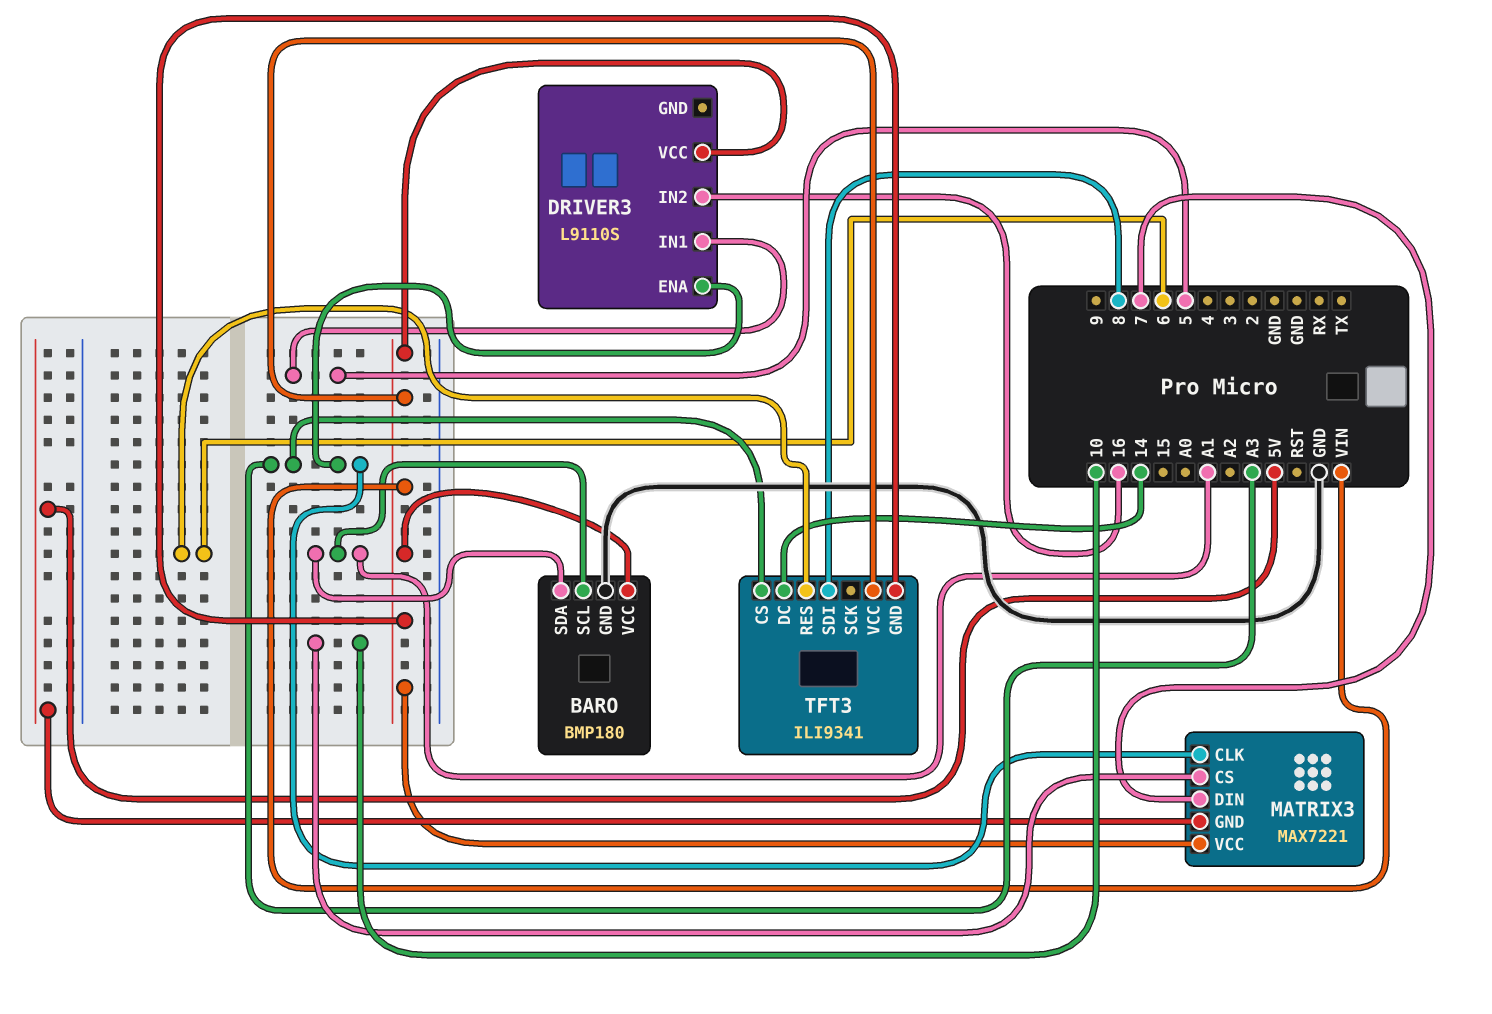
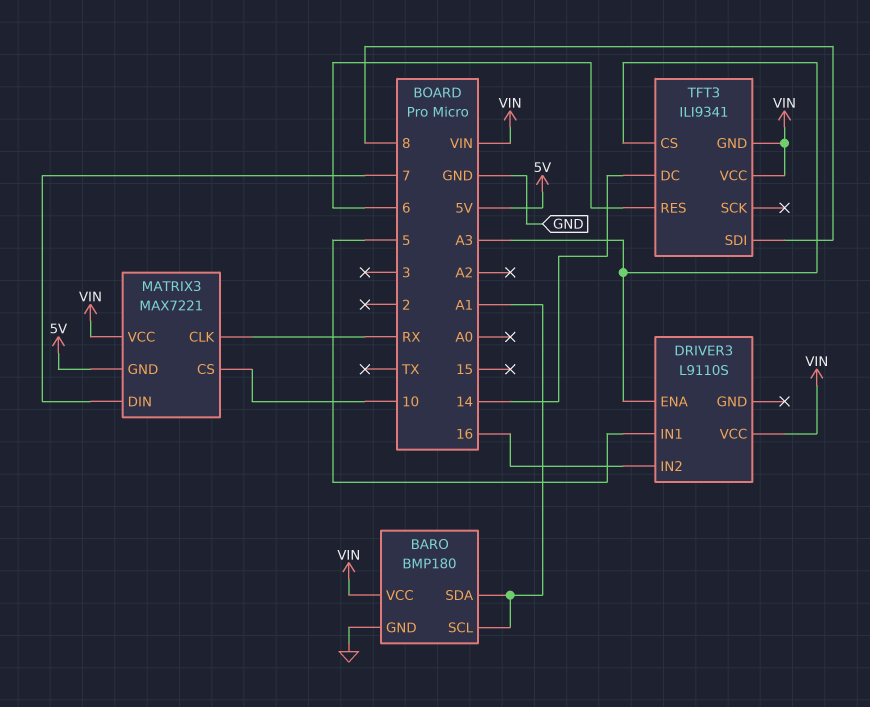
MATRIX3 pin CLK: A3 -> RX

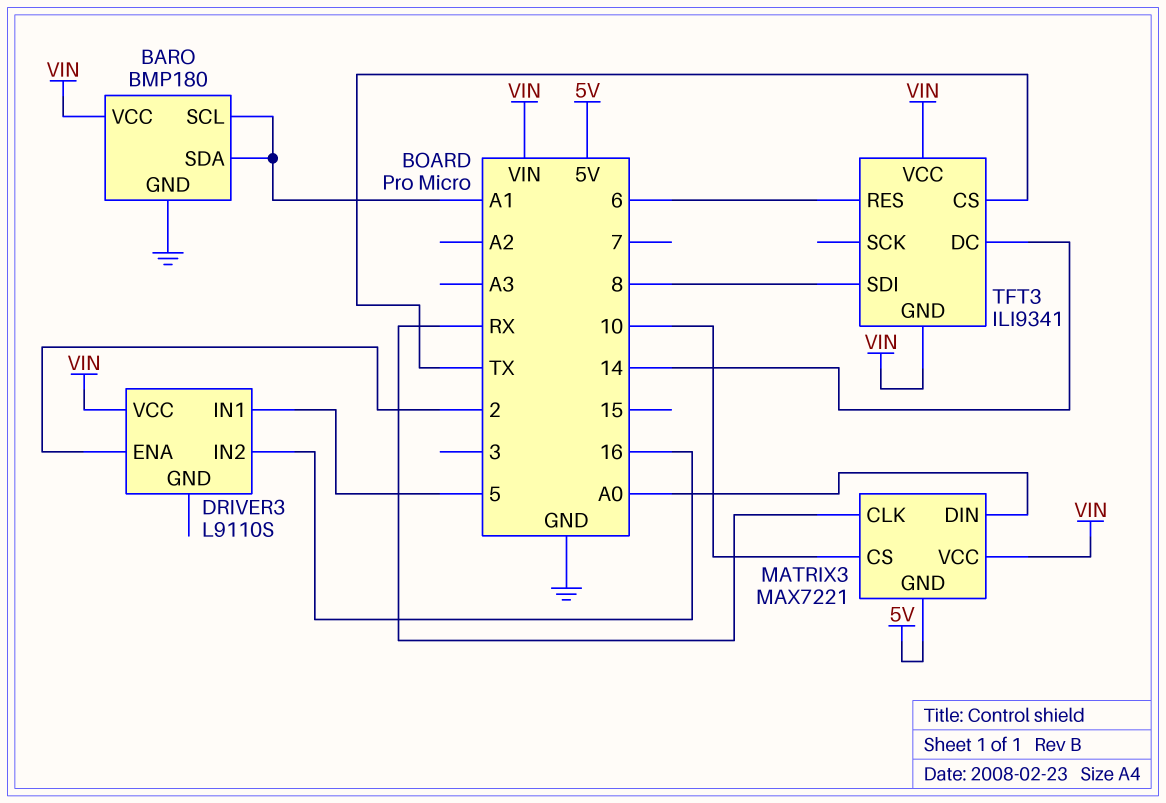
DRIVER3 pin ENA: A3 -> 2
MATRIX3 pin DIN: 7 -> A0
TFT3 pin CS: A3 -> TX

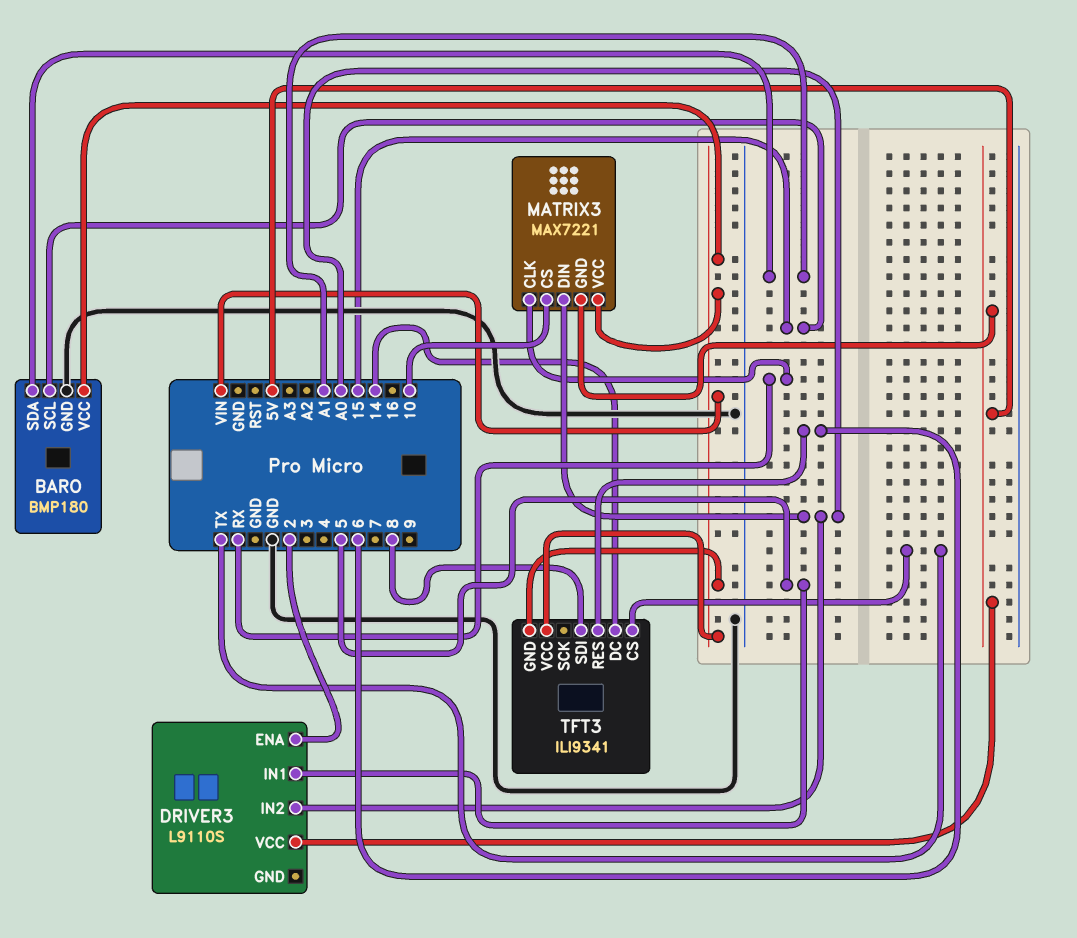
BARO pin SCL: A1 -> 15
DRIVER3 pin IN2: 16 -> A0
DRIVER3 pin VCC: VIN -> 5V

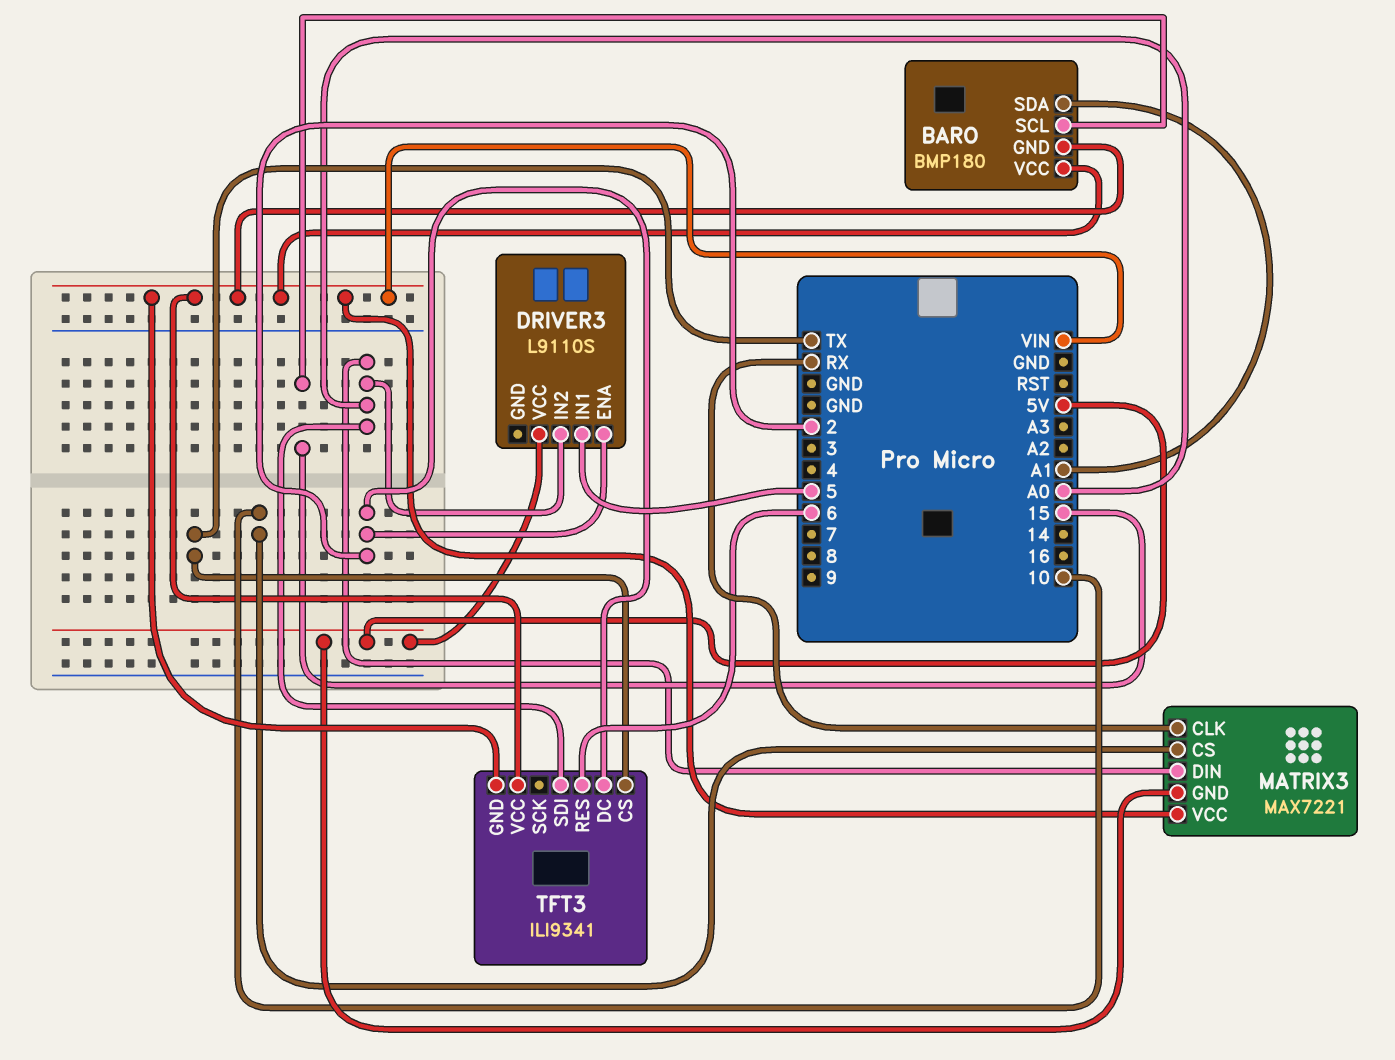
BARO pin GND: GND -> VIN
TFT3 pin DC: 14 -> 2
TFT3 pin SDI: 8 -> A0

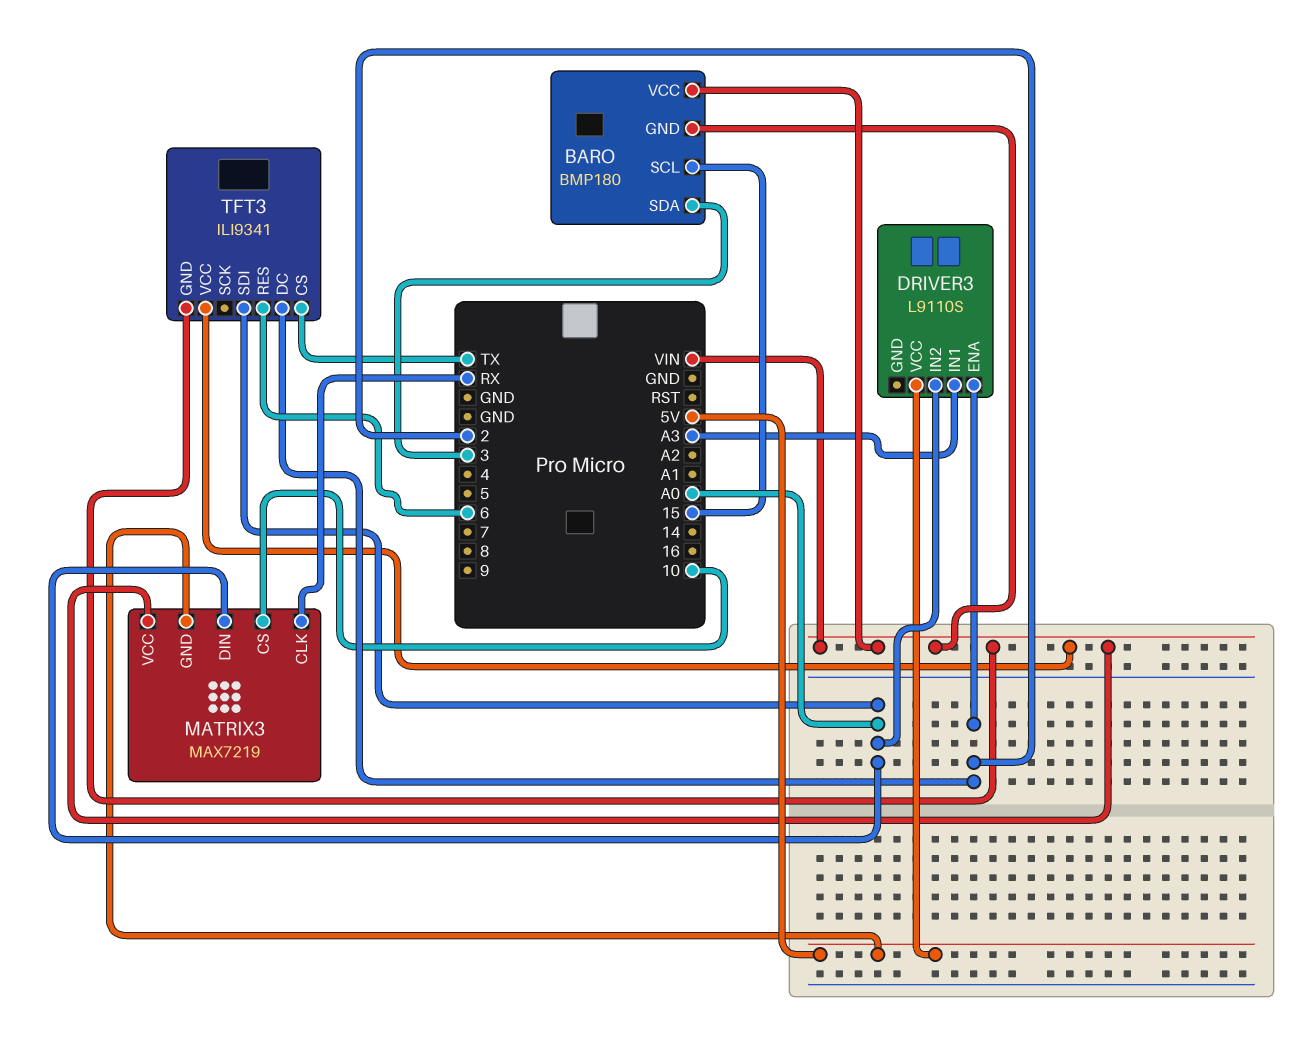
BARO pin SDA: A1 -> 3
DRIVER3 pin IN1: 5 -> A3
MATRIX3: MAX7221 -> MAX7219

